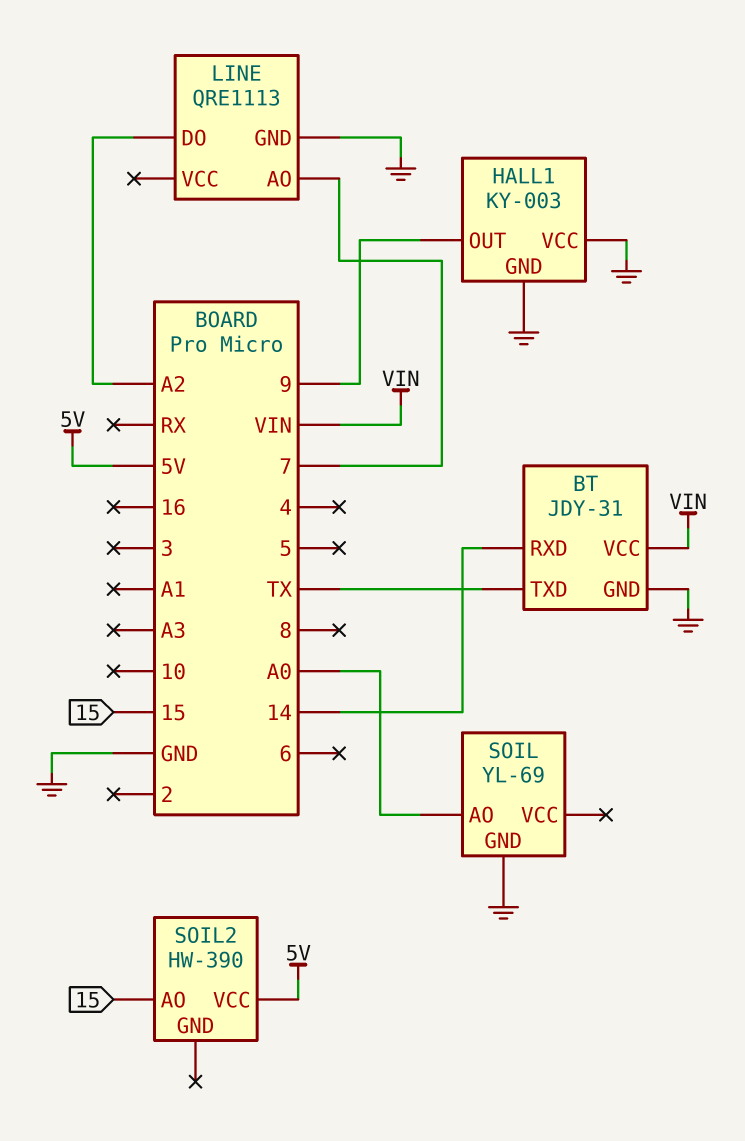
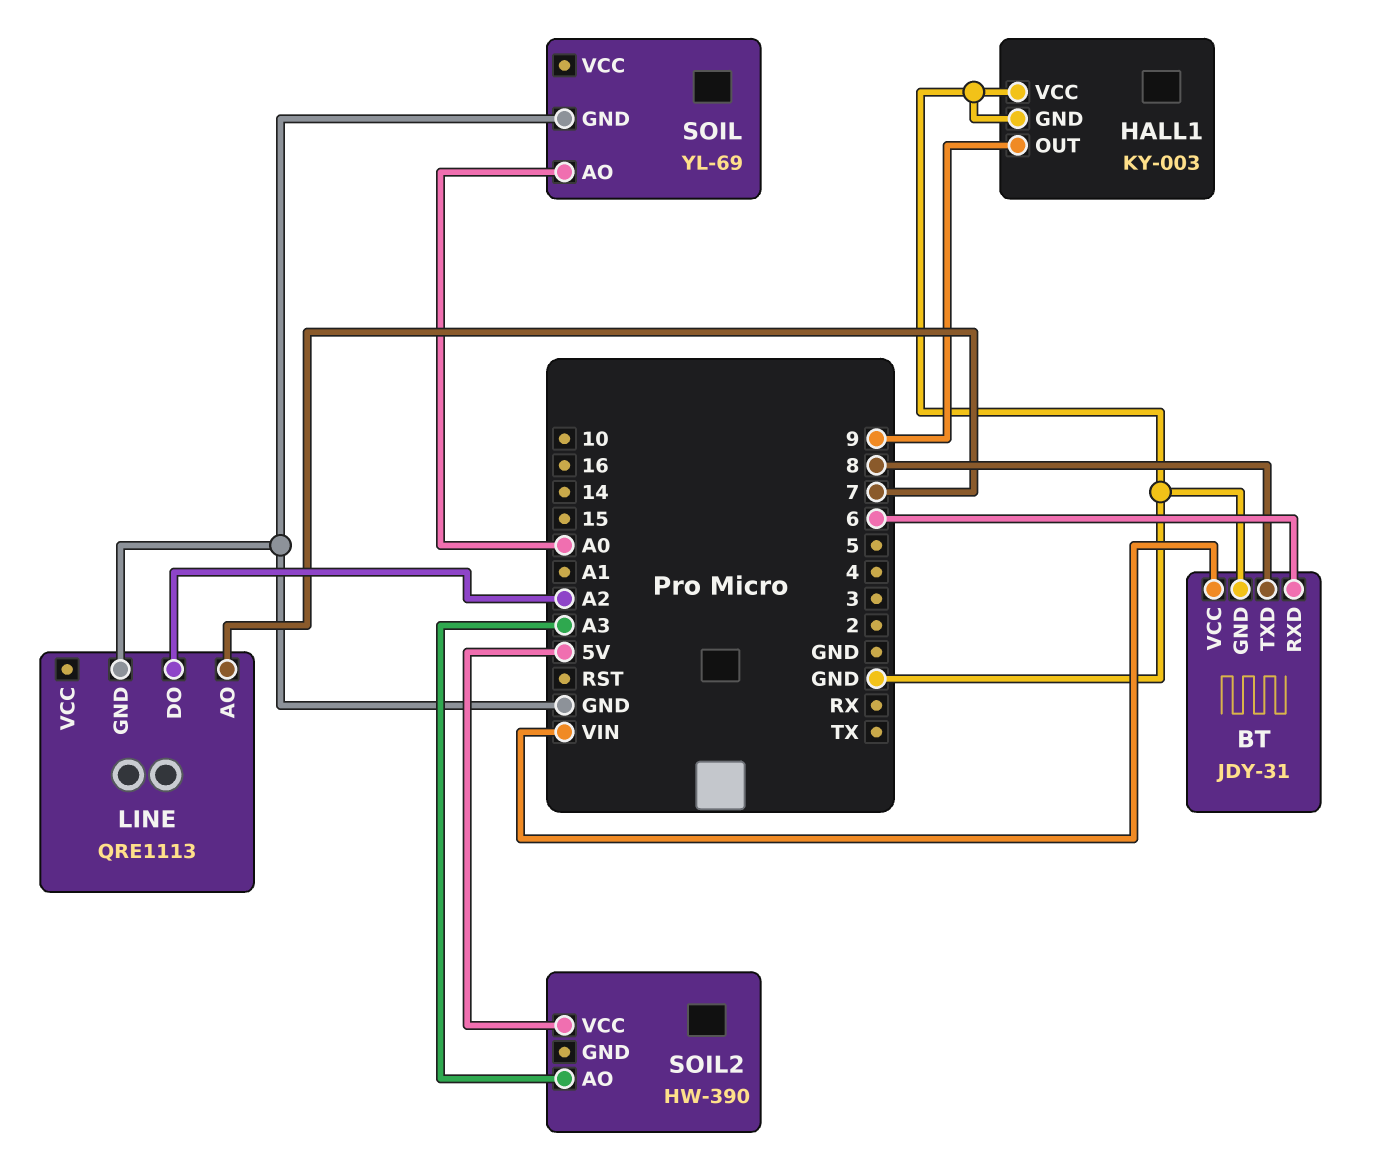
BT pin RXD: 14 -> 6
BT pin TXD: TX -> 8
SOIL2 pin AO: 15 -> A3

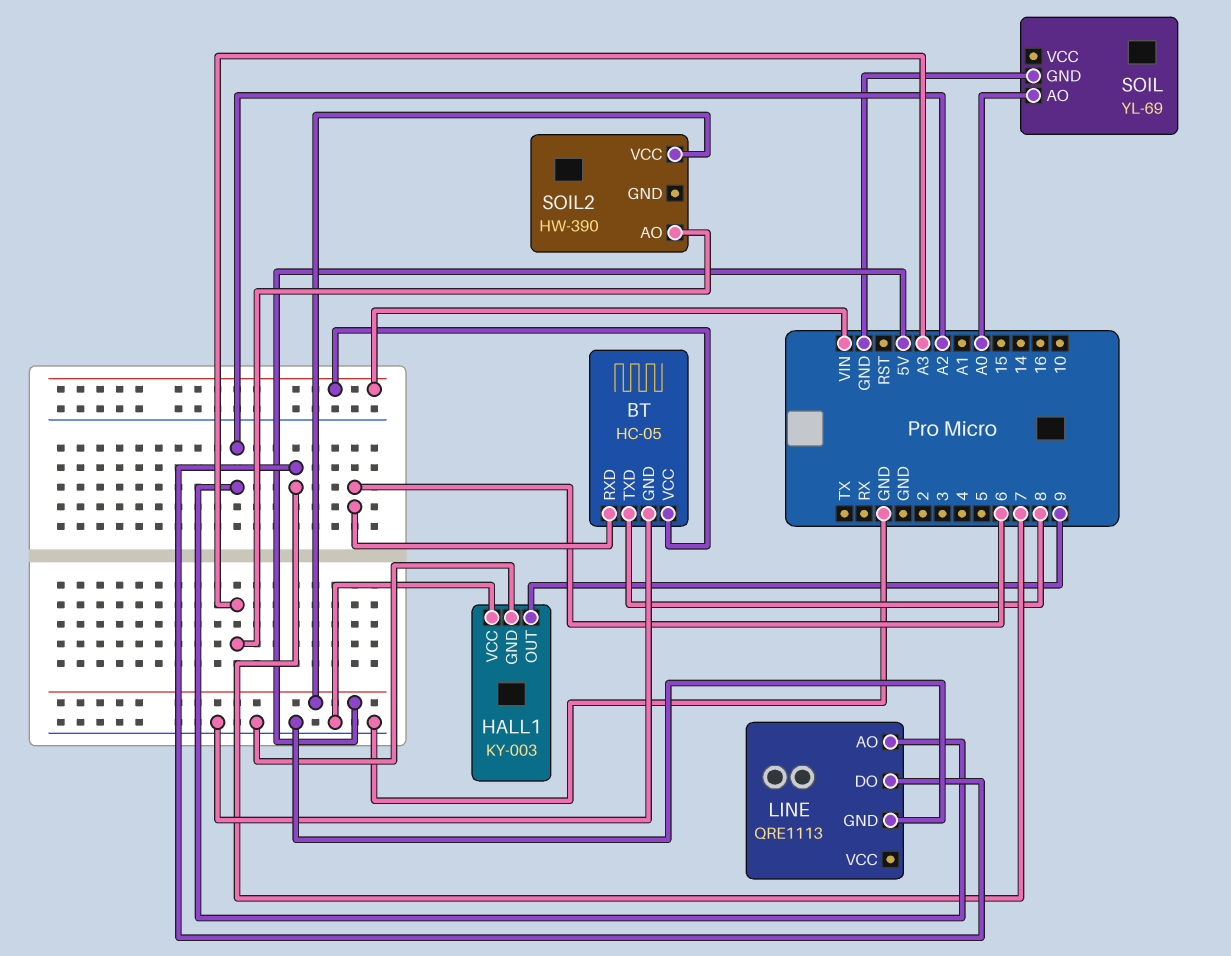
BT: JDY-31 -> HC-05
LINE pin AO: 7 -> A2
LINE pin DO: A2 -> 7

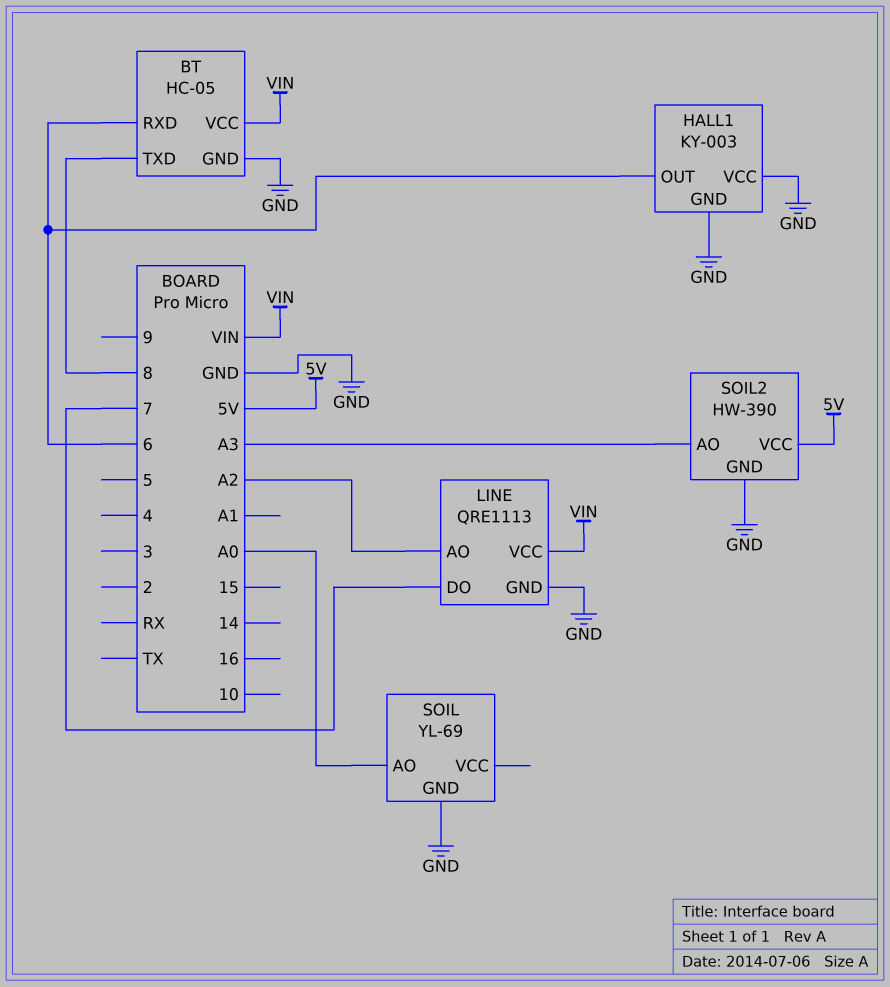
HALL1 pin OUT: 9 -> 6
LINE pin VCC: none -> VIN
SOIL2 pin GND: none -> GND

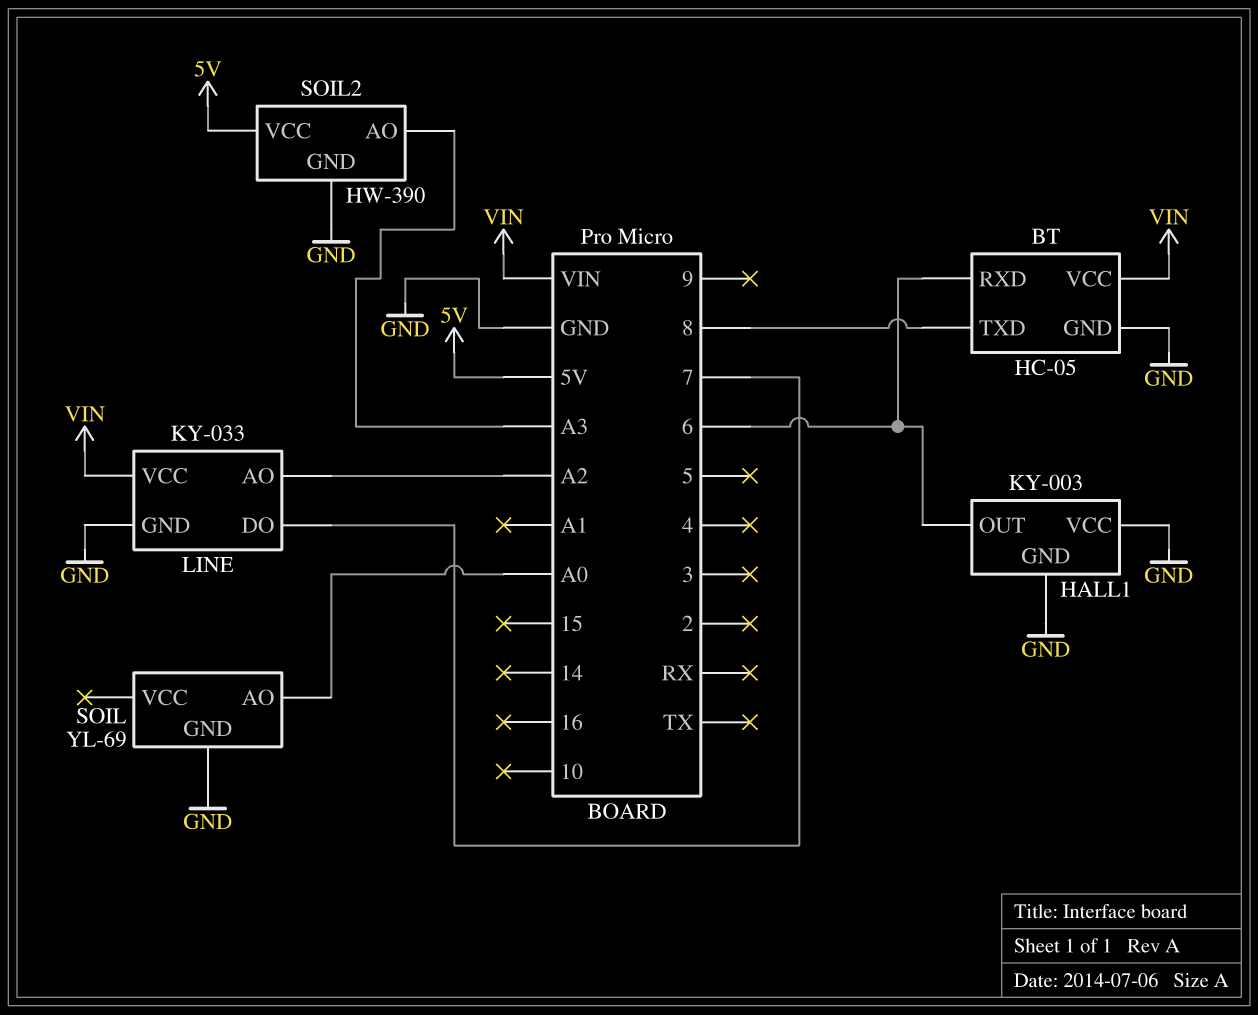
LINE: QRE1113 -> KY-033

